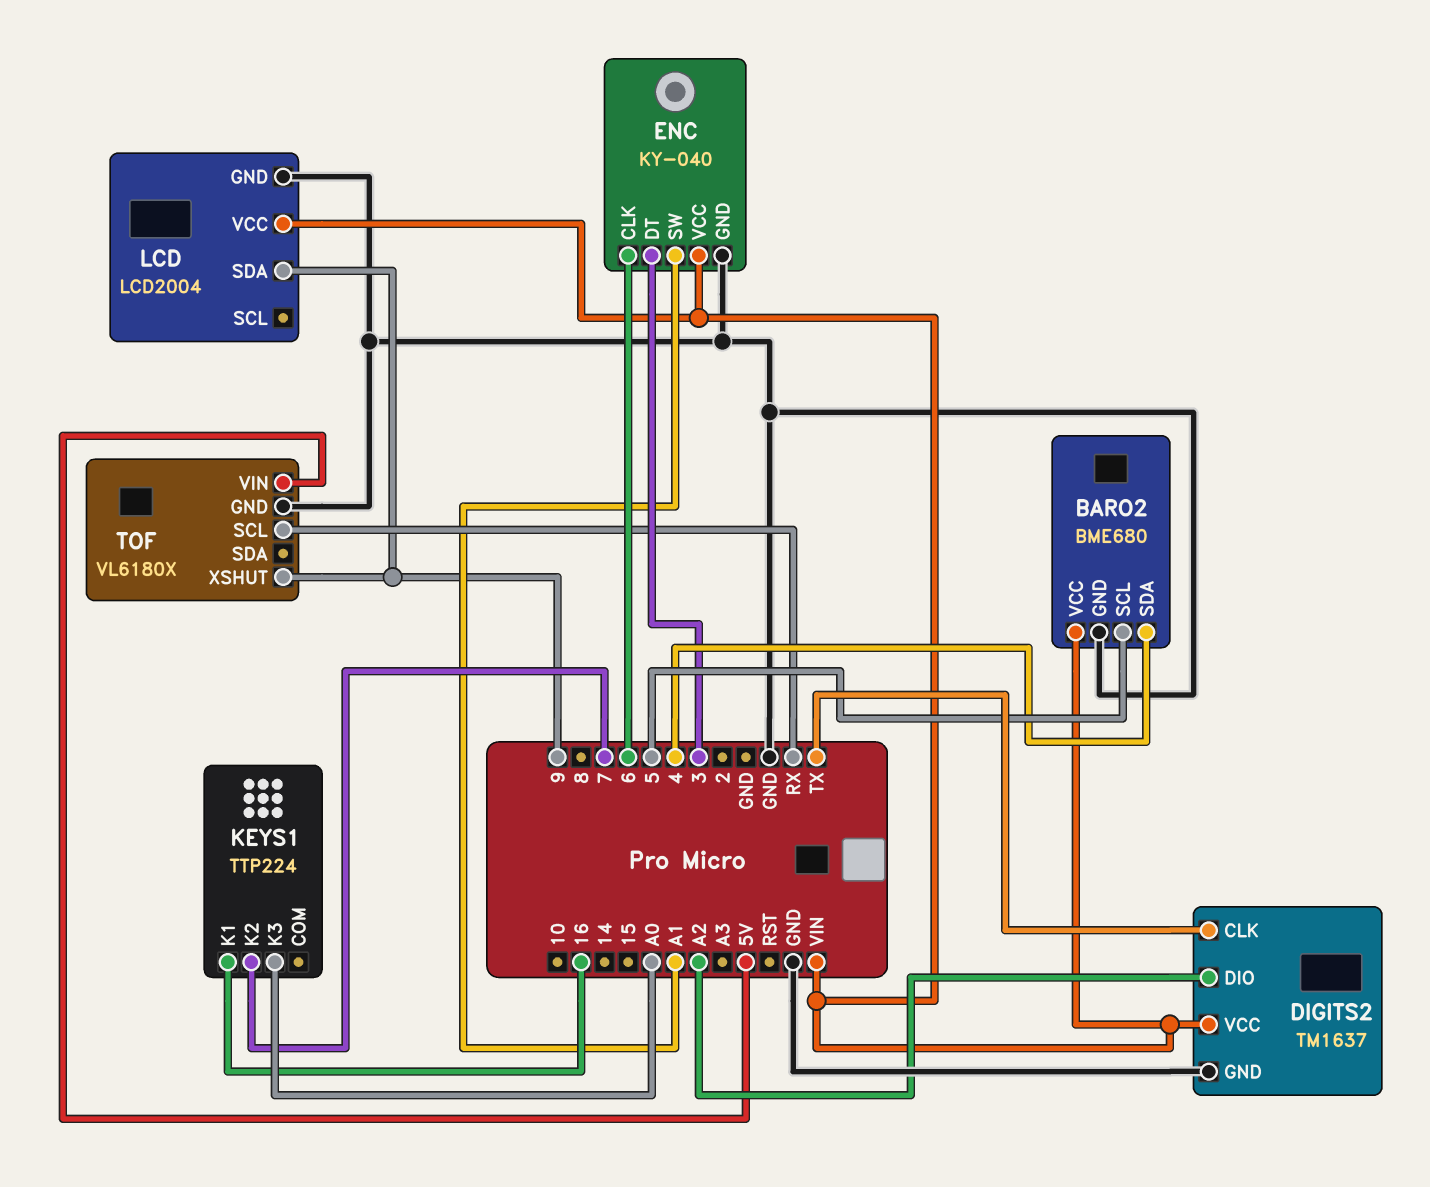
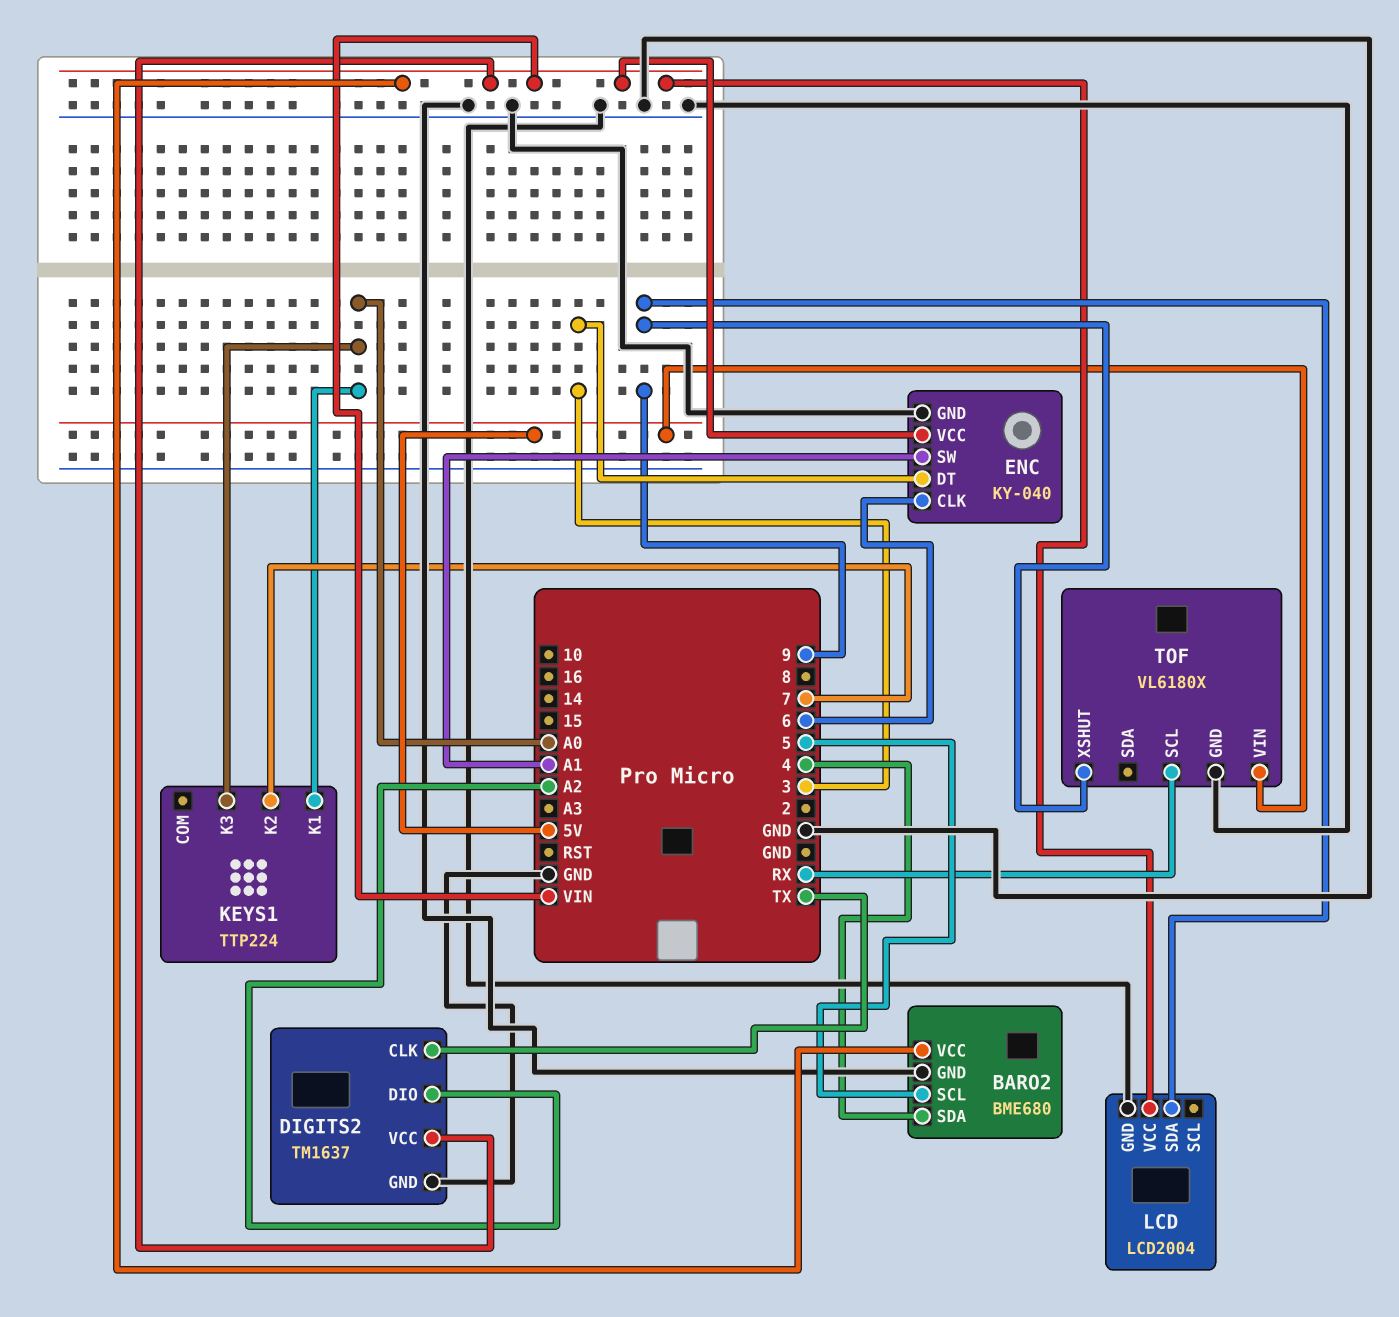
KEYS1 pin K1: 16 -> A0

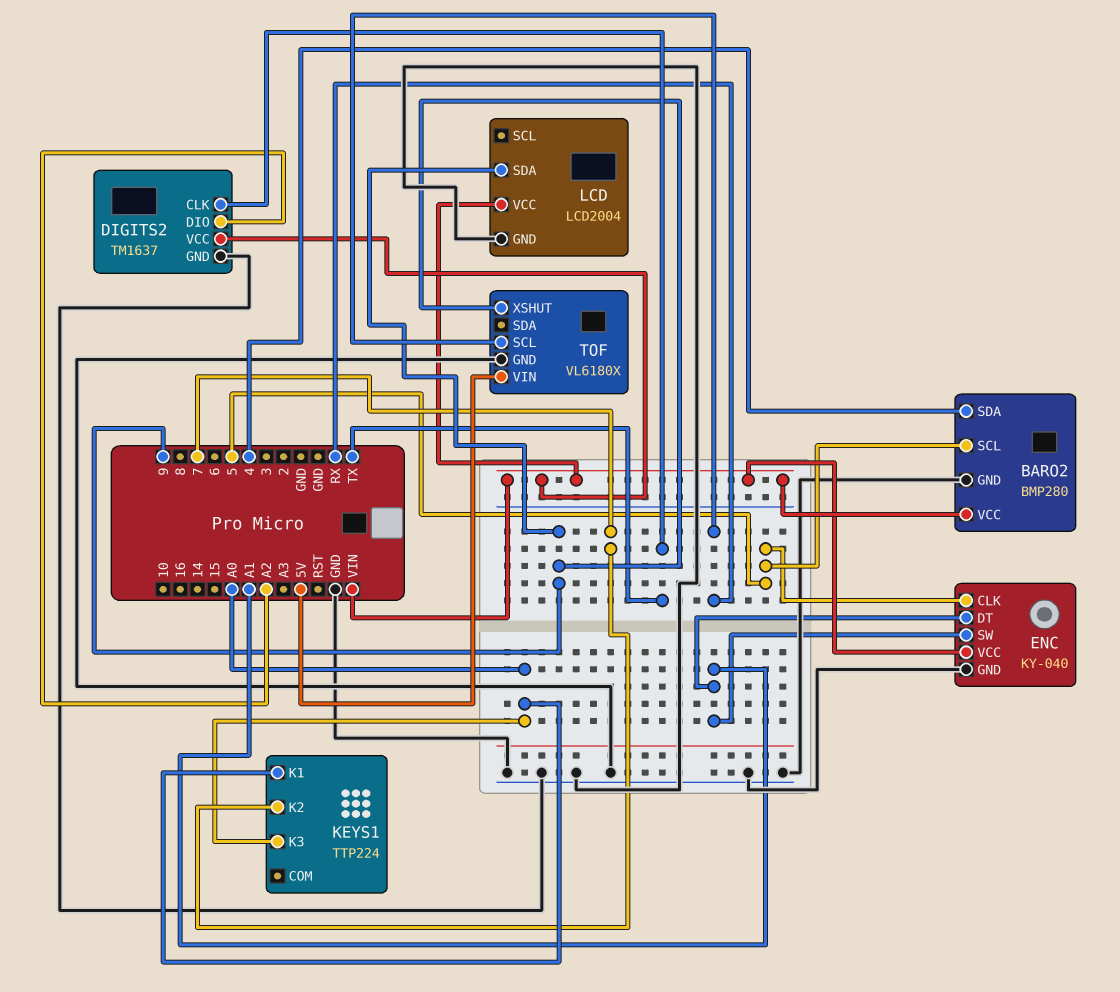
BARO2: BME680 -> BMP280
ENC pin CLK: 6 -> 5
ENC pin DT: 3 -> A1

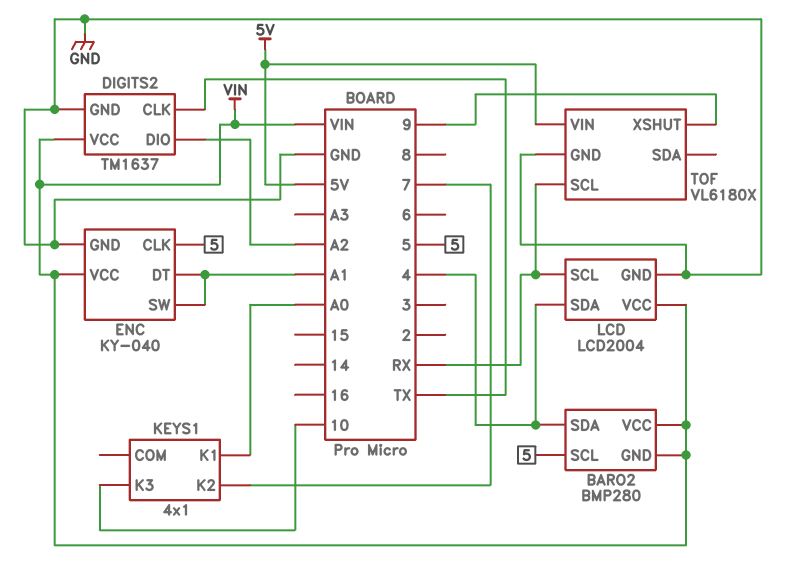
BARO2 pin GND: GND -> VIN
KEYS1: TTP224 -> 4x1
KEYS1 pin K3: A0 -> 10
LCD pin SCL: none -> RX
LCD pin SDA: 9 -> 4

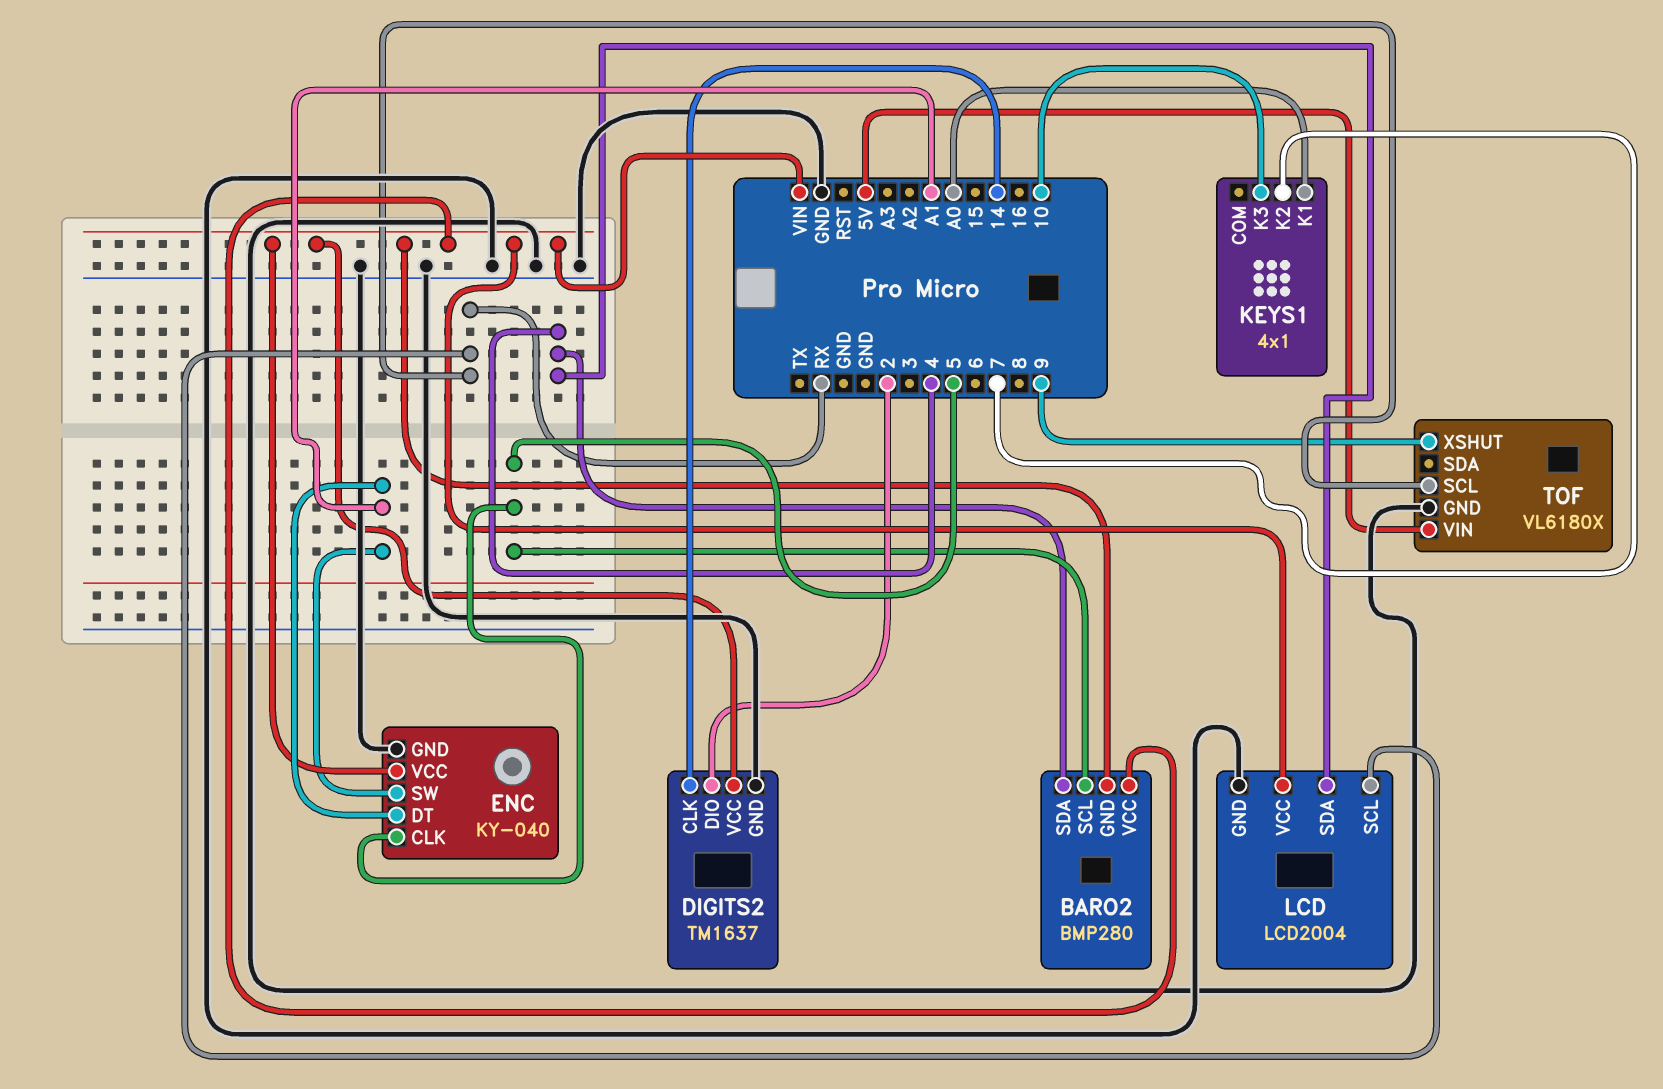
DIGITS2 pin CLK: TX -> 14
DIGITS2 pin DIO: A2 -> 2

